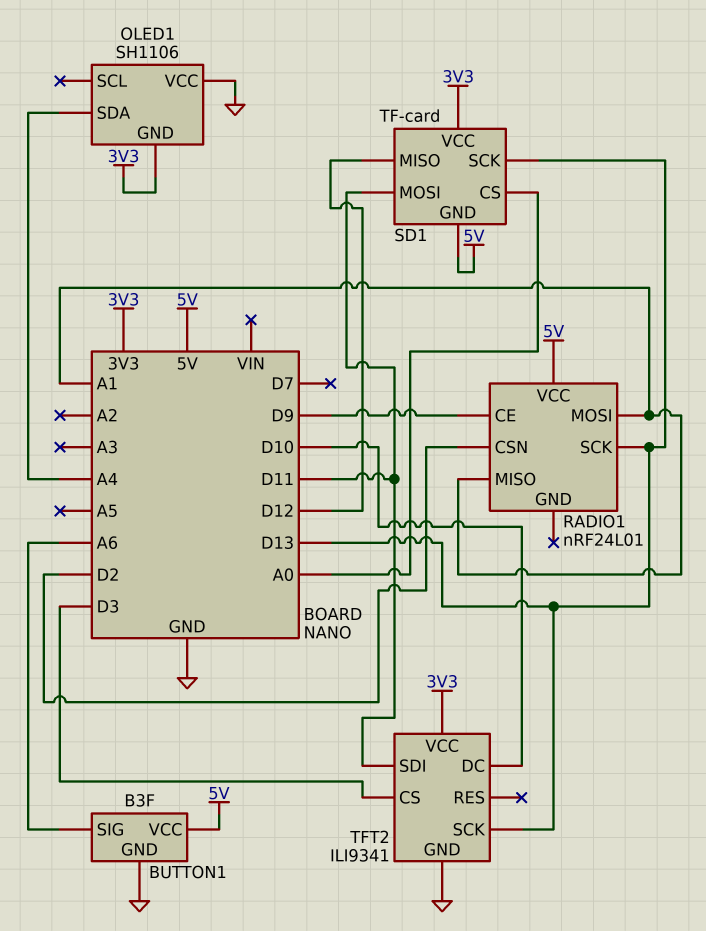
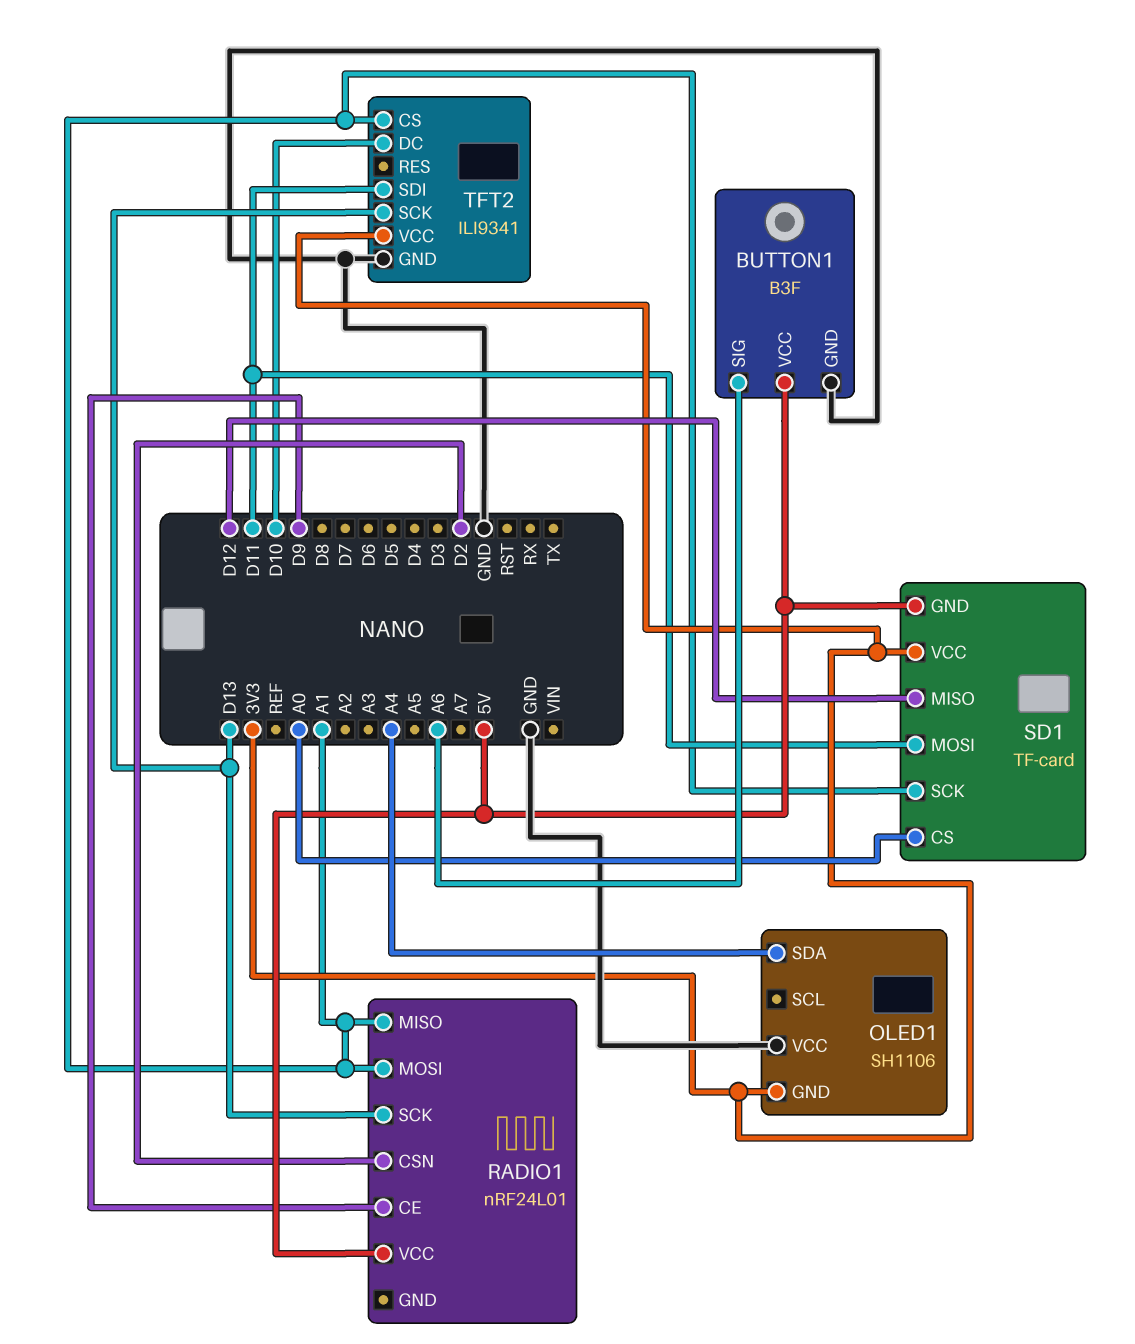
SD1 pin SCK: D13 -> A1
TFT2 pin CS: D3 -> A1

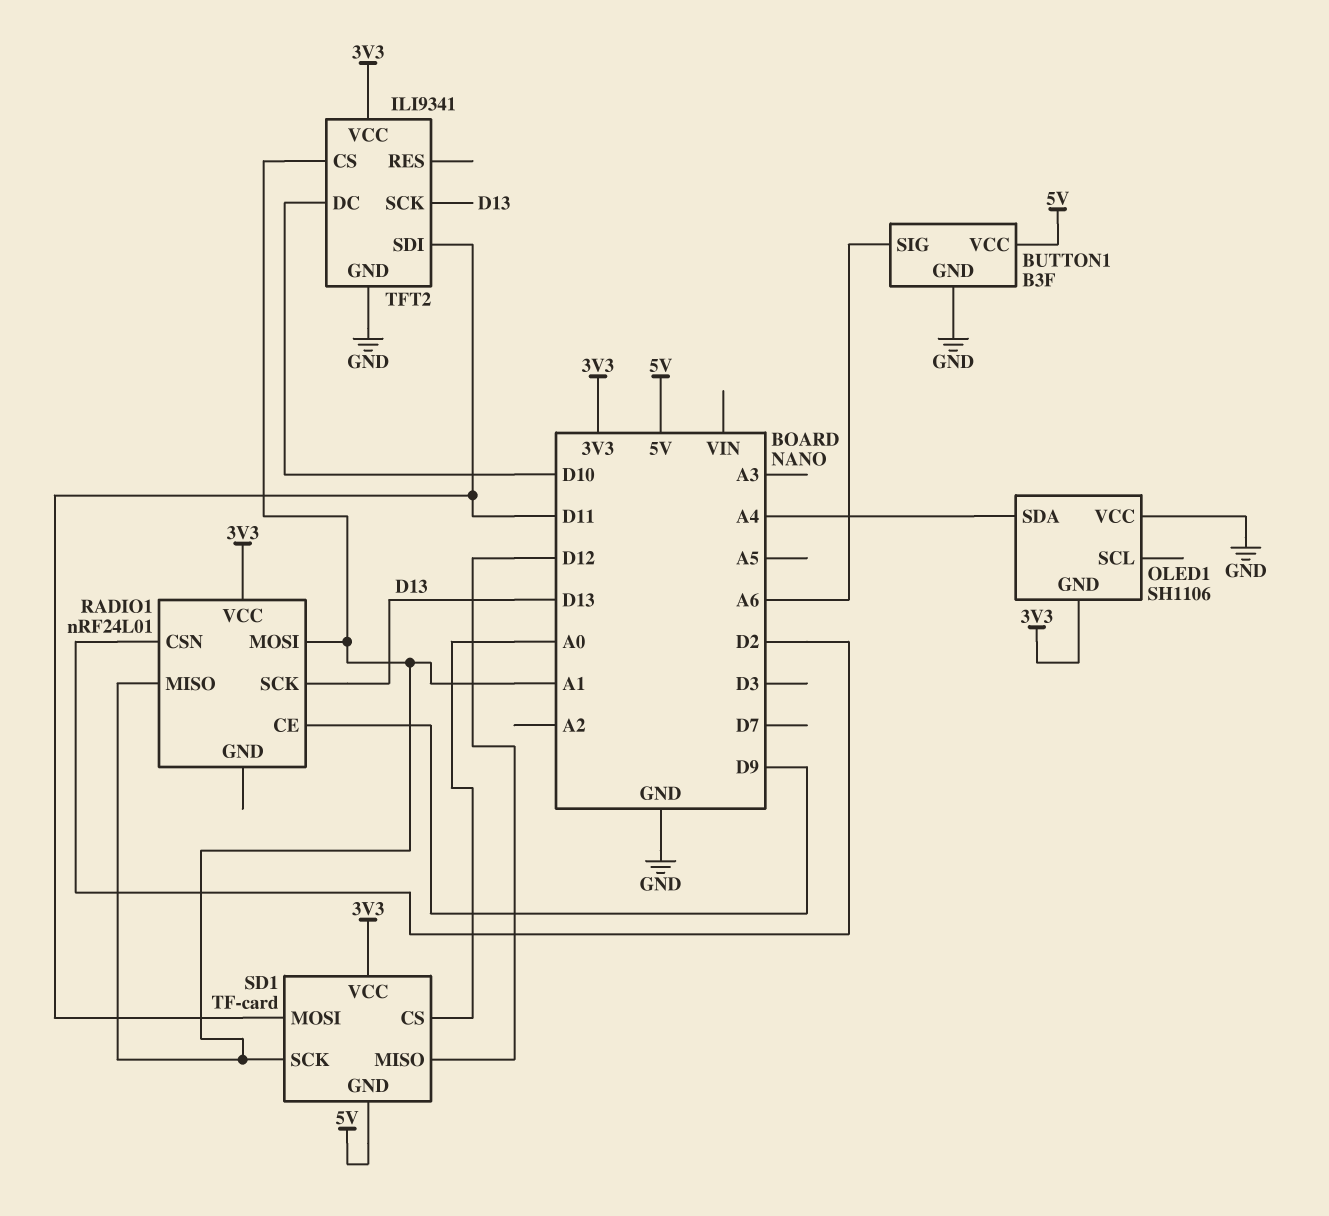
RADIO1 pin VCC: 5V -> 3V3

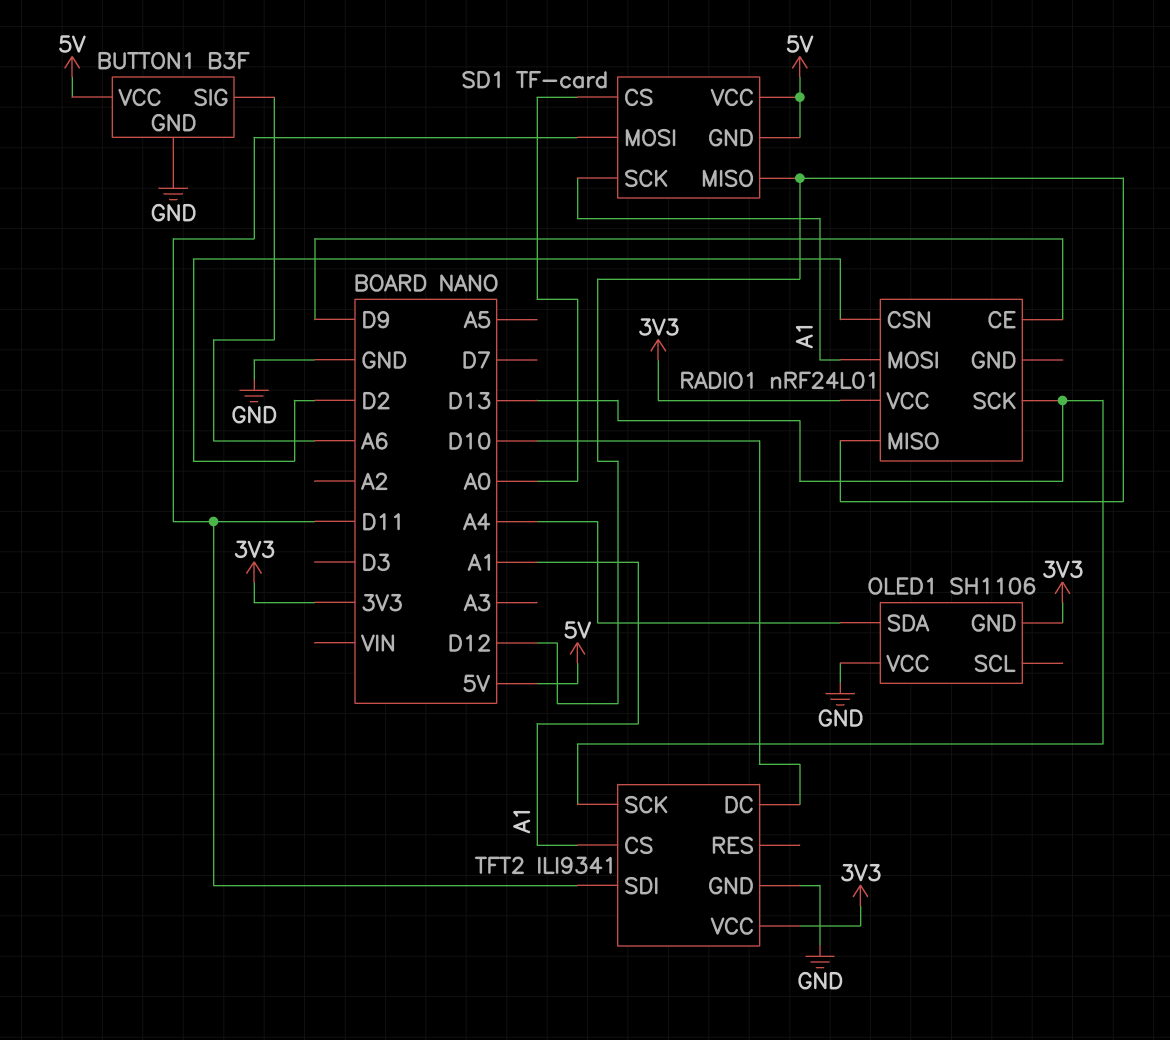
RADIO1 pin MISO: A1 -> D12
SD1 pin VCC: 3V3 -> 5V

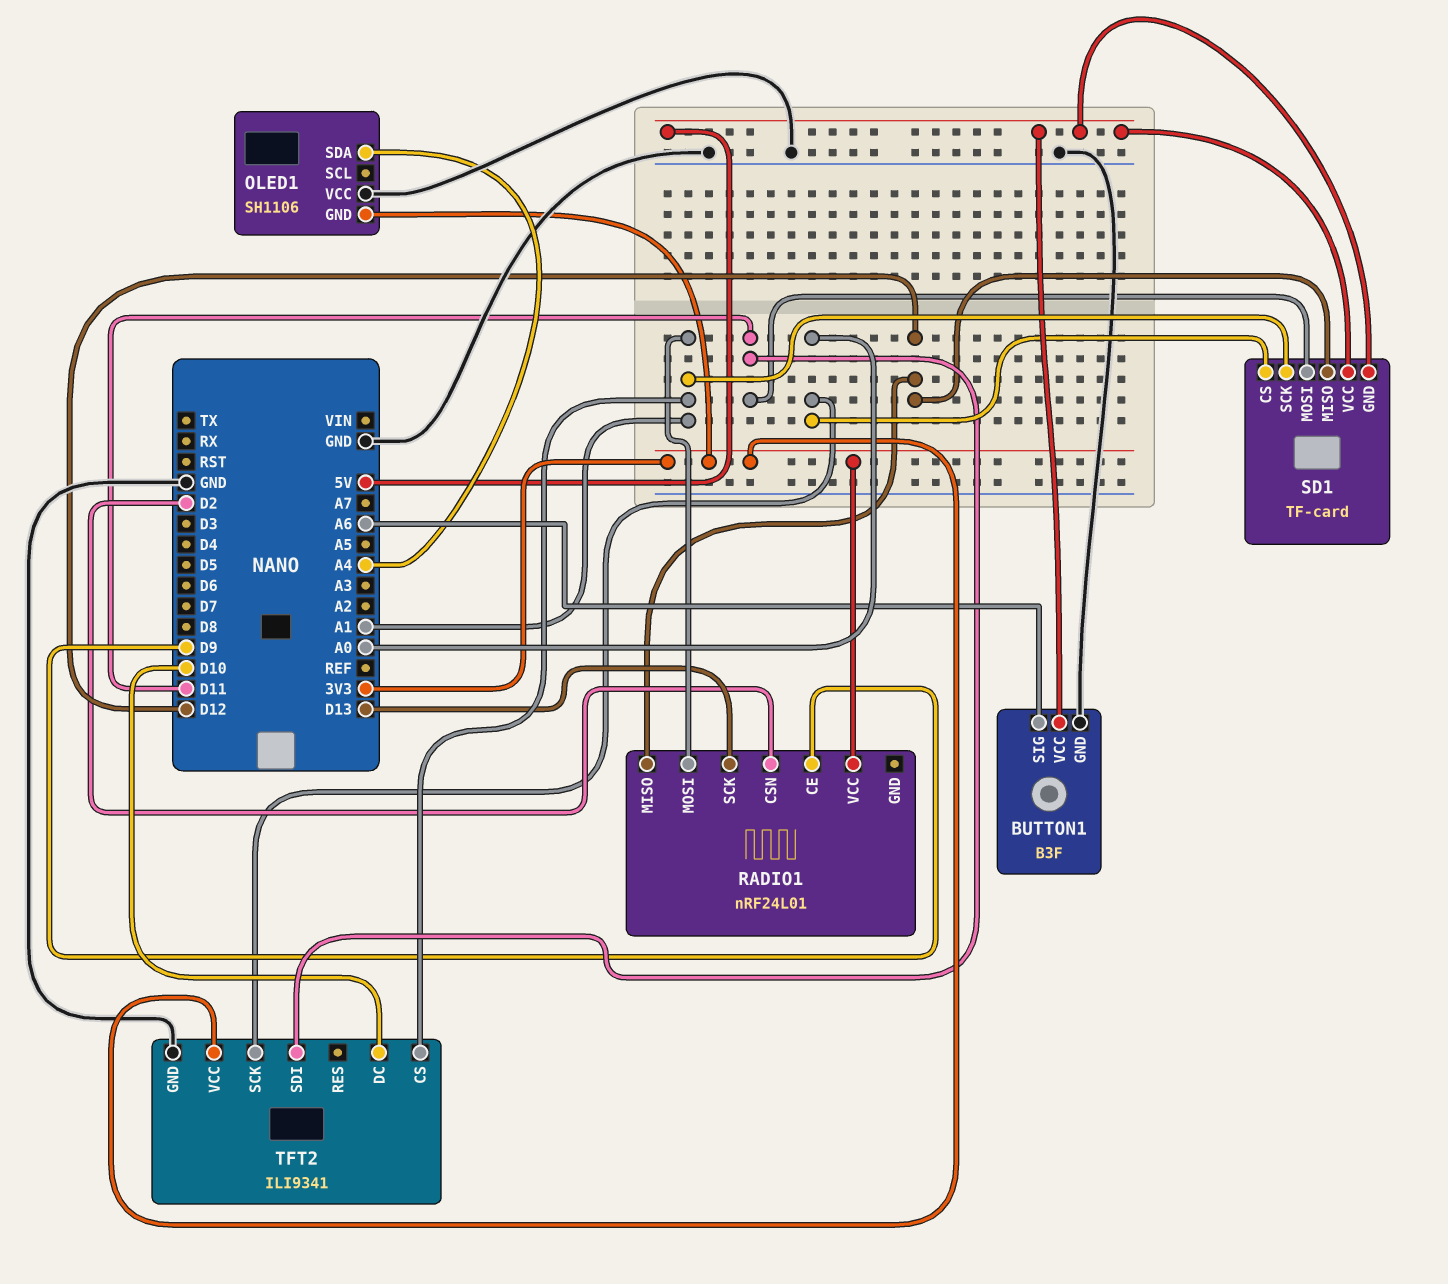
TFT2 pin SCK: D13 -> A0

